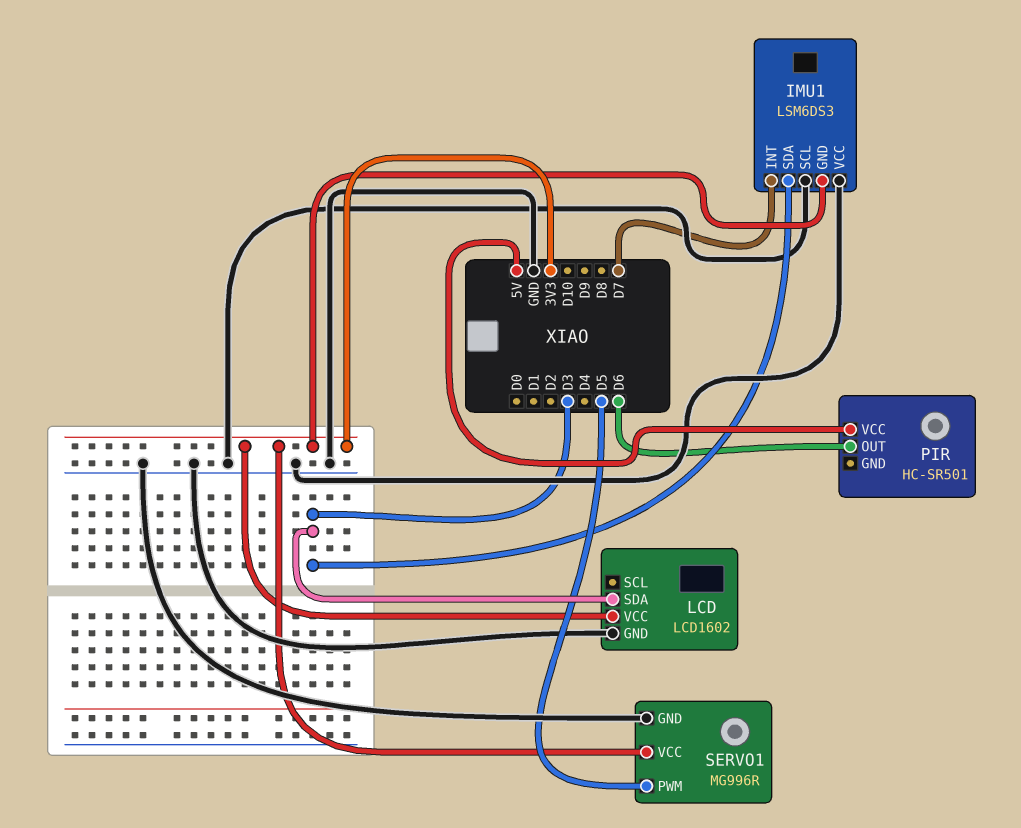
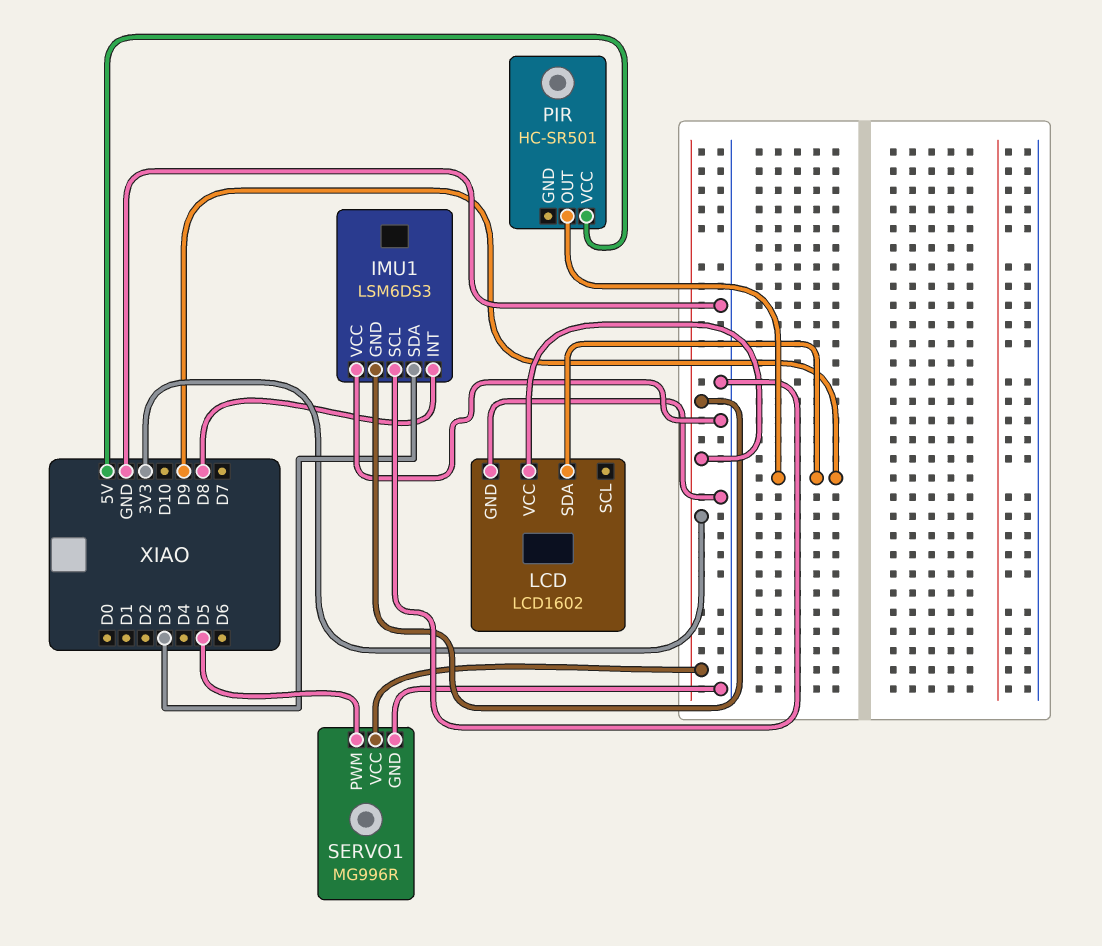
IMU1 pin INT: D7 -> D8
LCD pin SDA: D3 -> D9
PIR pin OUT: D6 -> D9

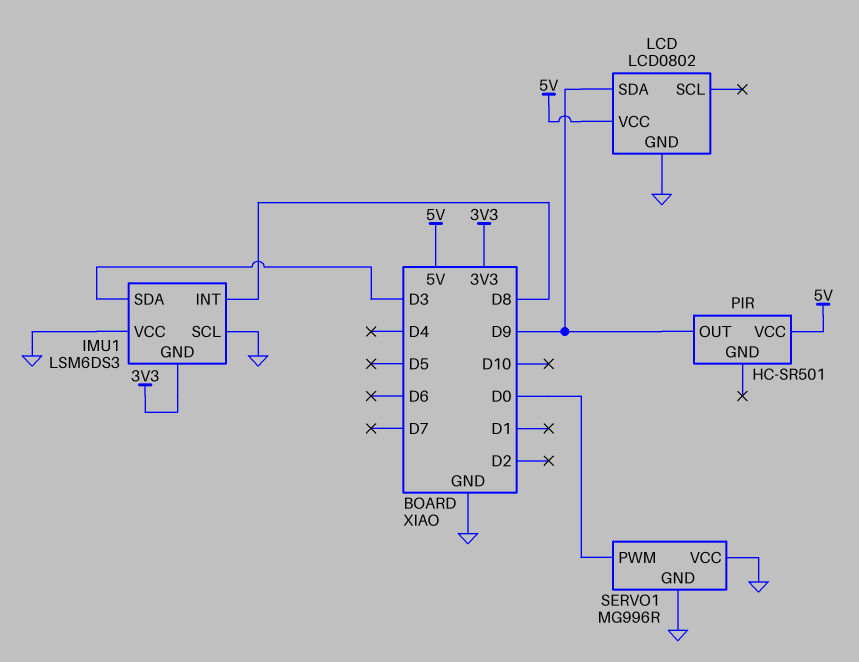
LCD: LCD1602 -> LCD0802
LCD pin VCC: 3V3 -> 5V
SERVO1 pin PWM: D5 -> D0
SERVO1 pin VCC: 3V3 -> GND

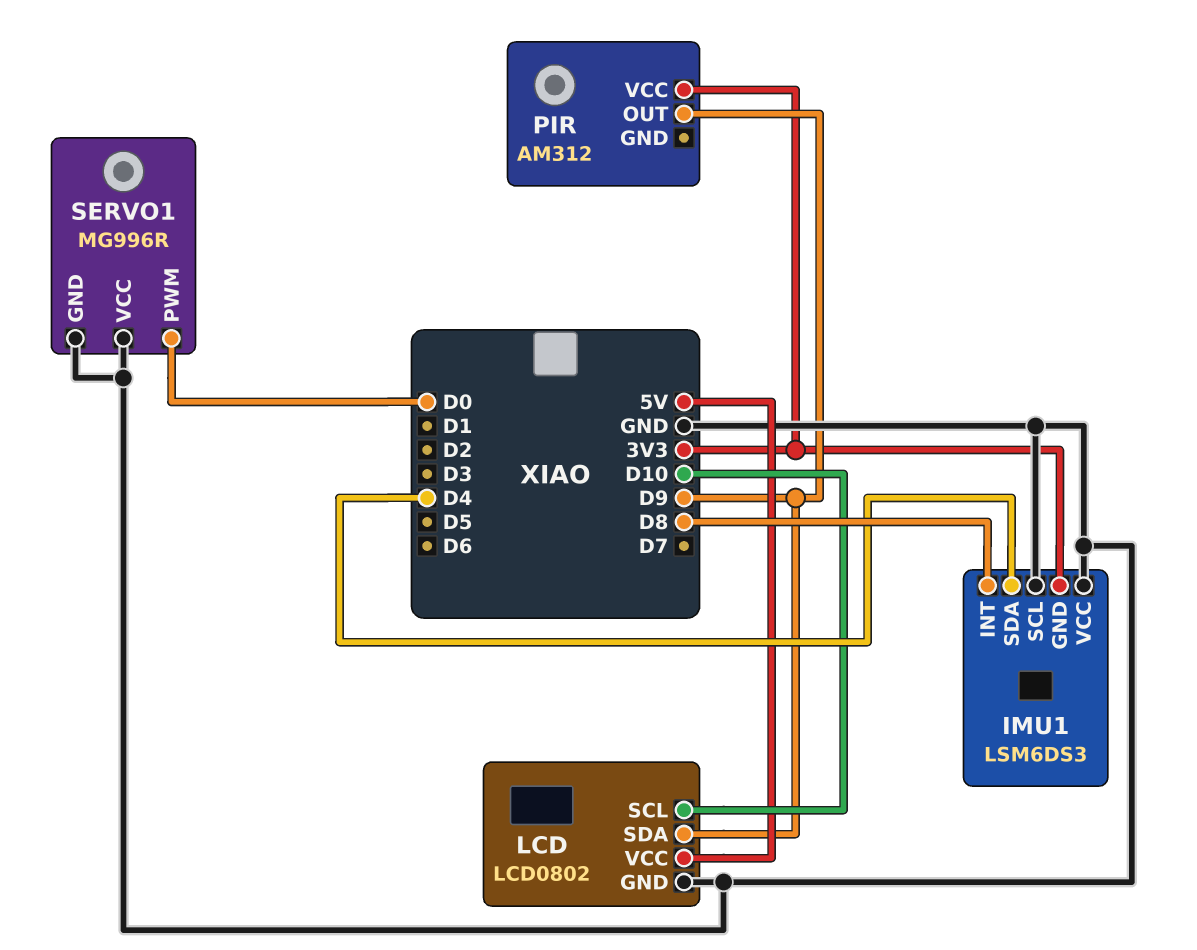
IMU1 pin SDA: D3 -> D4
LCD pin SCL: none -> D10
PIR: HC-SR501 -> AM312
PIR pin VCC: 5V -> 3V3

